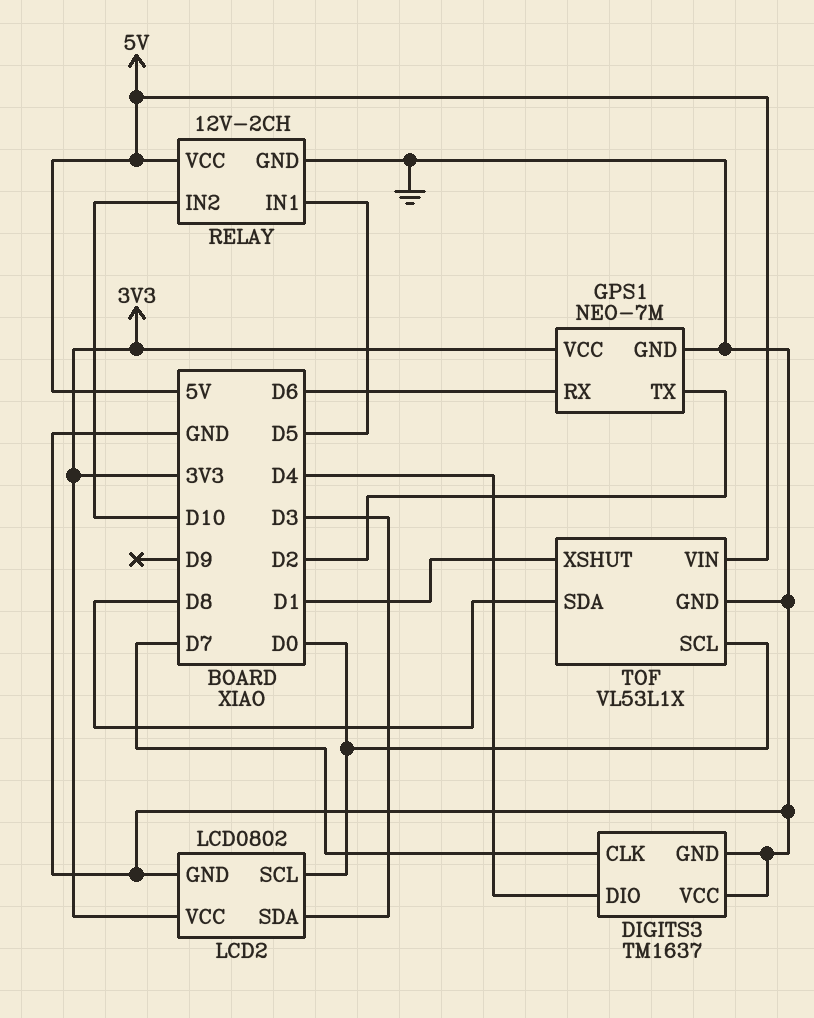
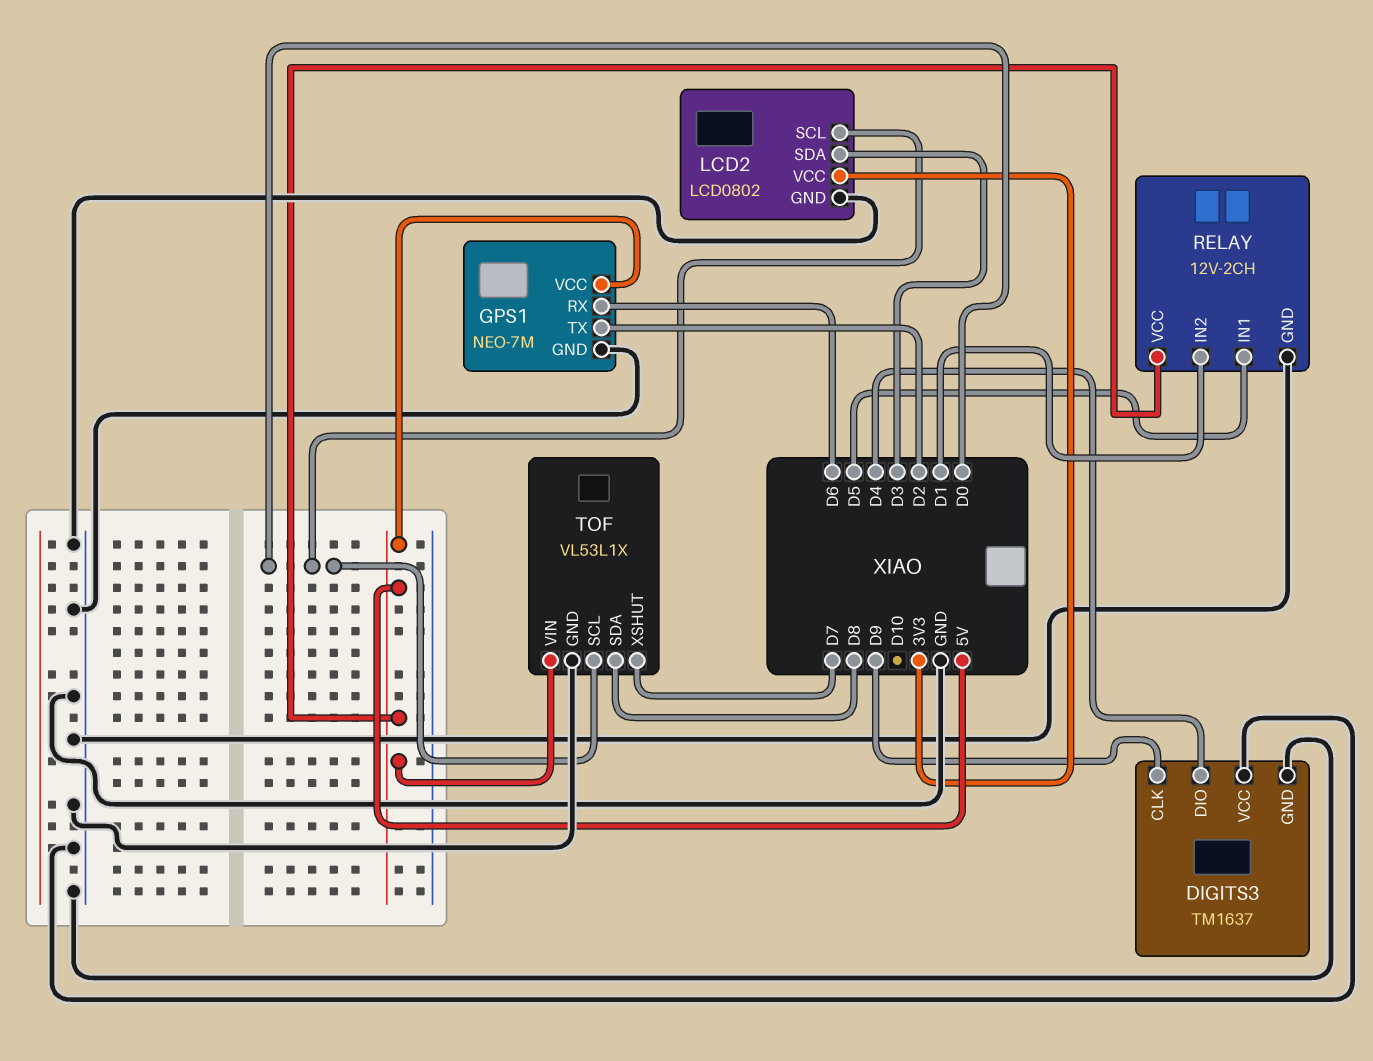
DIGITS3 pin CLK: D7 -> D9
GPS1 pin VCC: 3V3 -> 5V
RELAY pin IN2: D10 -> D1
TOF pin XSHUT: D1 -> D7

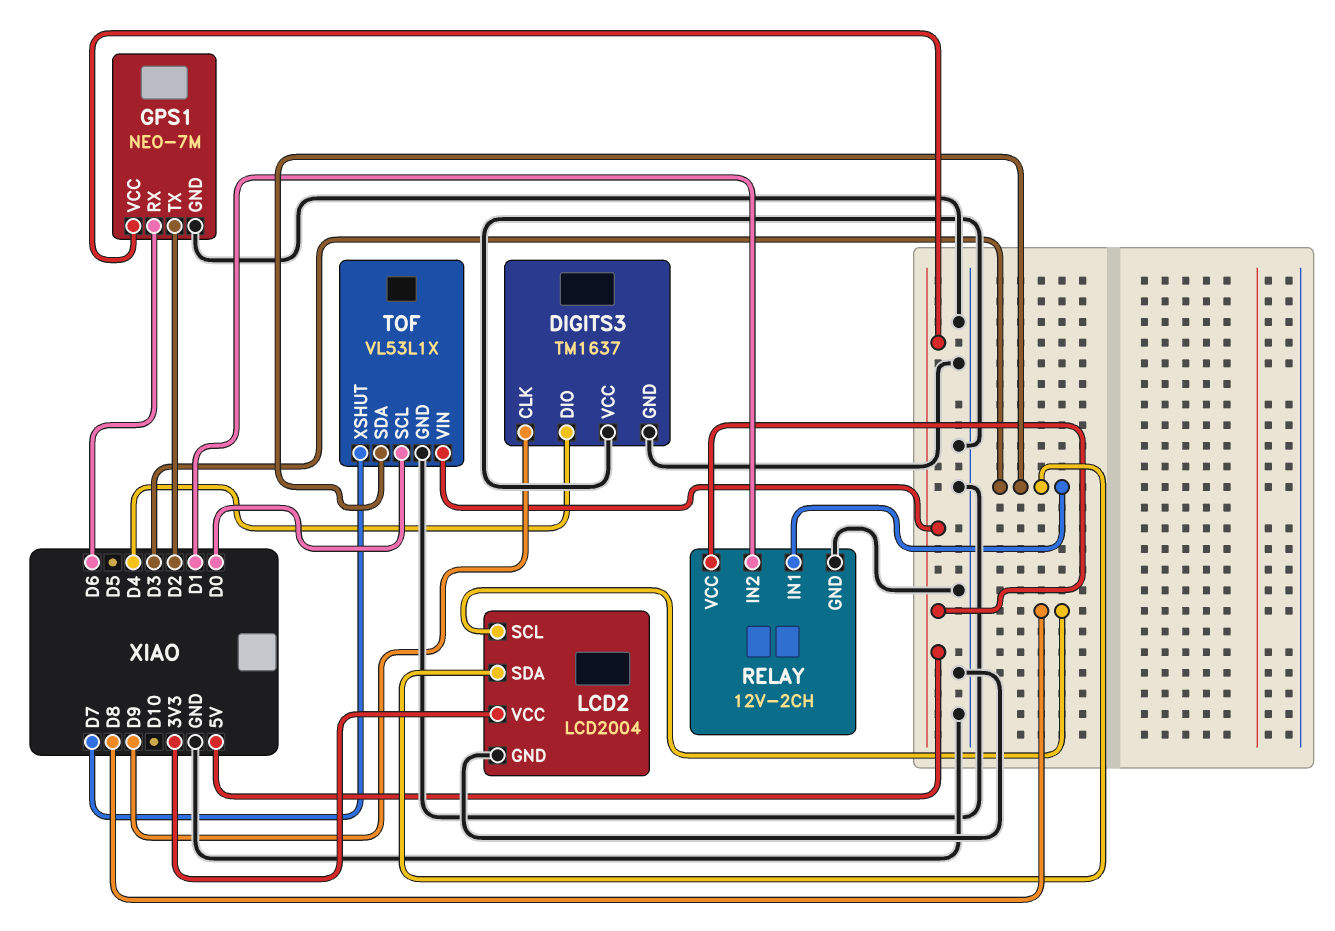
LCD2: LCD0802 -> LCD2004
LCD2 pin SCL: D0 -> D8
RELAY pin IN1: D5 -> D3
TOF pin SDA: D8 -> D3

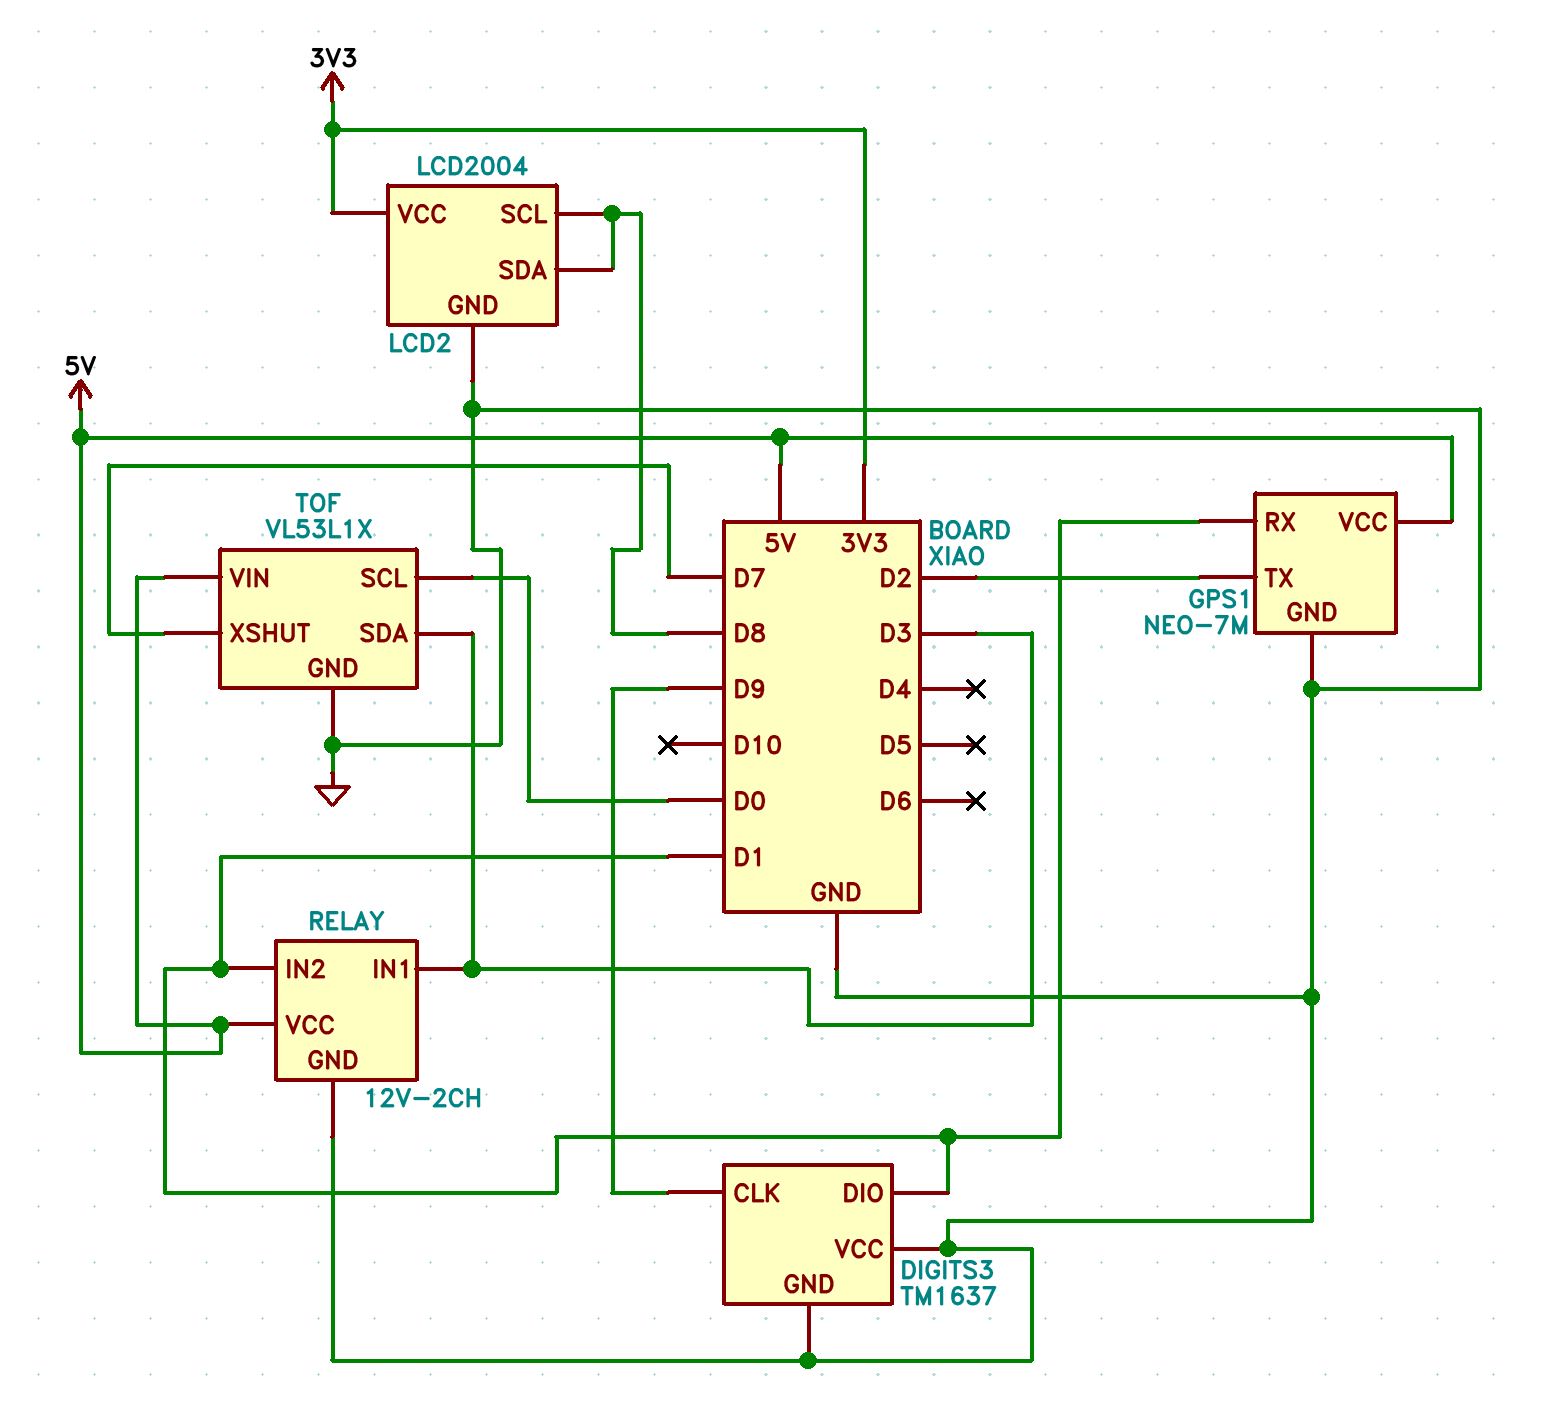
DIGITS3 pin DIO: D4 -> D1
GPS1 pin RX: D6 -> D1
LCD2 pin SDA: D3 -> D8

